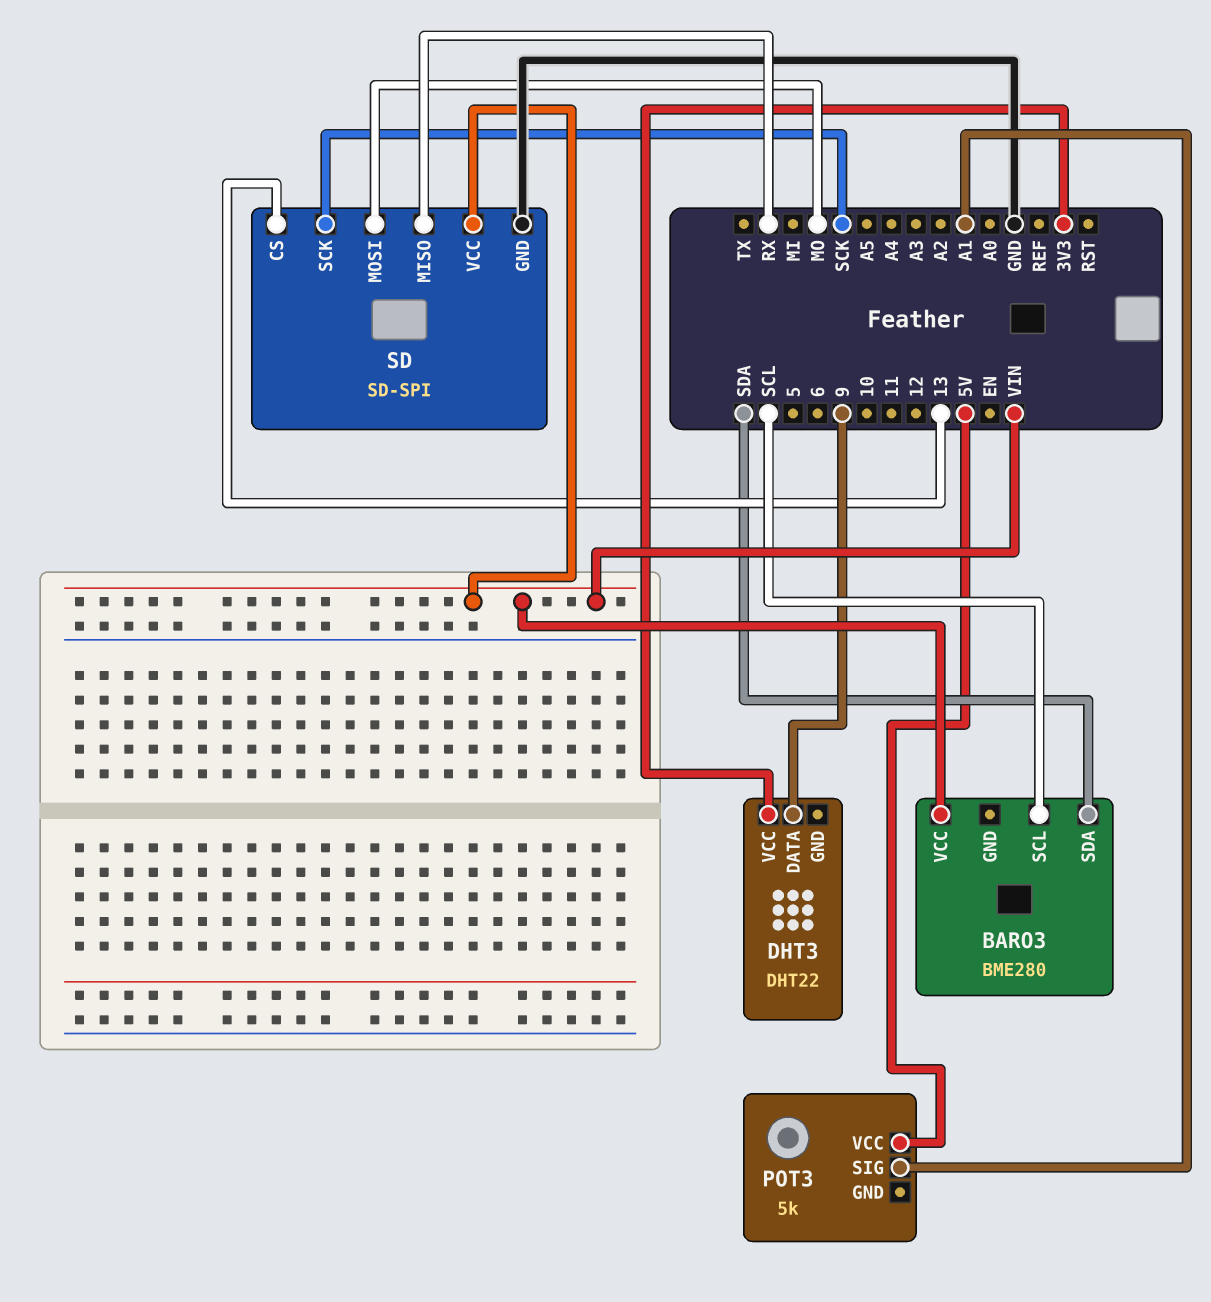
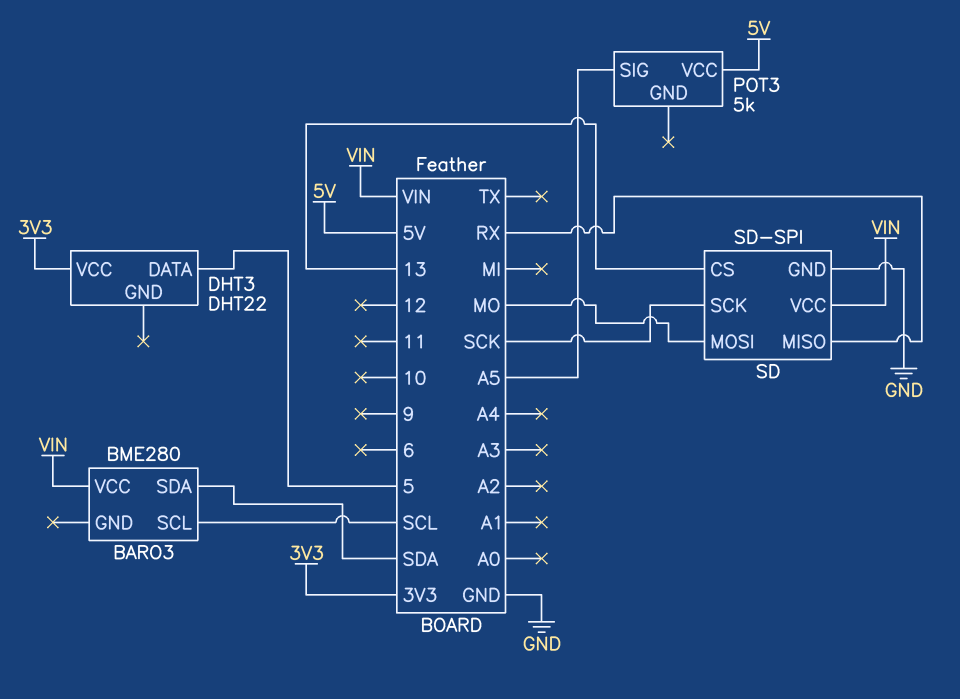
DHT3 pin DATA: 9 -> 5
POT3 pin SIG: A1 -> A5

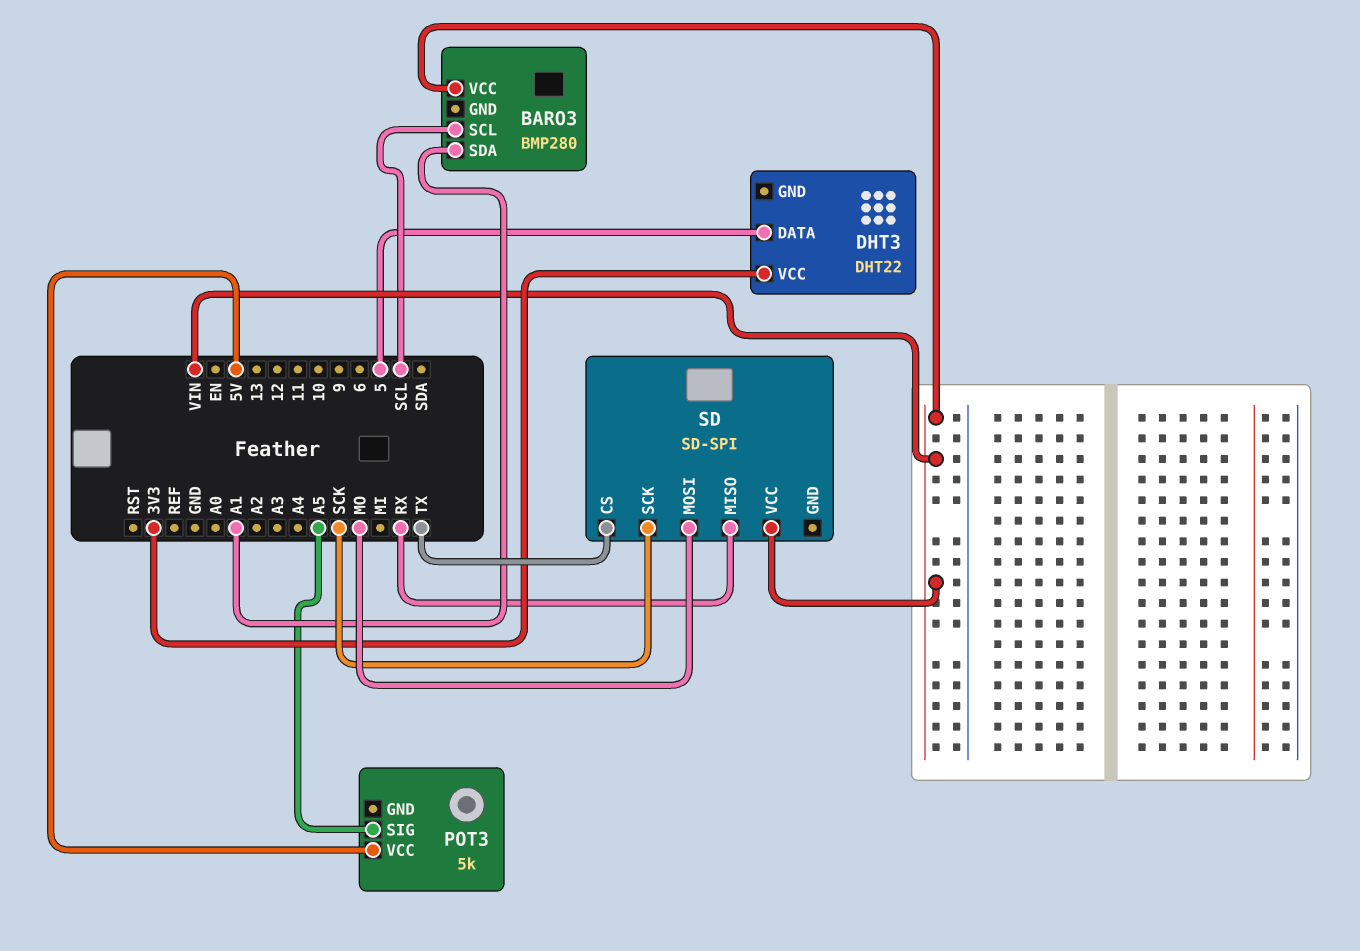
BARO3: BME280 -> BMP280
BARO3 pin SDA: SDA -> A1
SD pin CS: 13 -> TX
SD pin GND: GND -> none

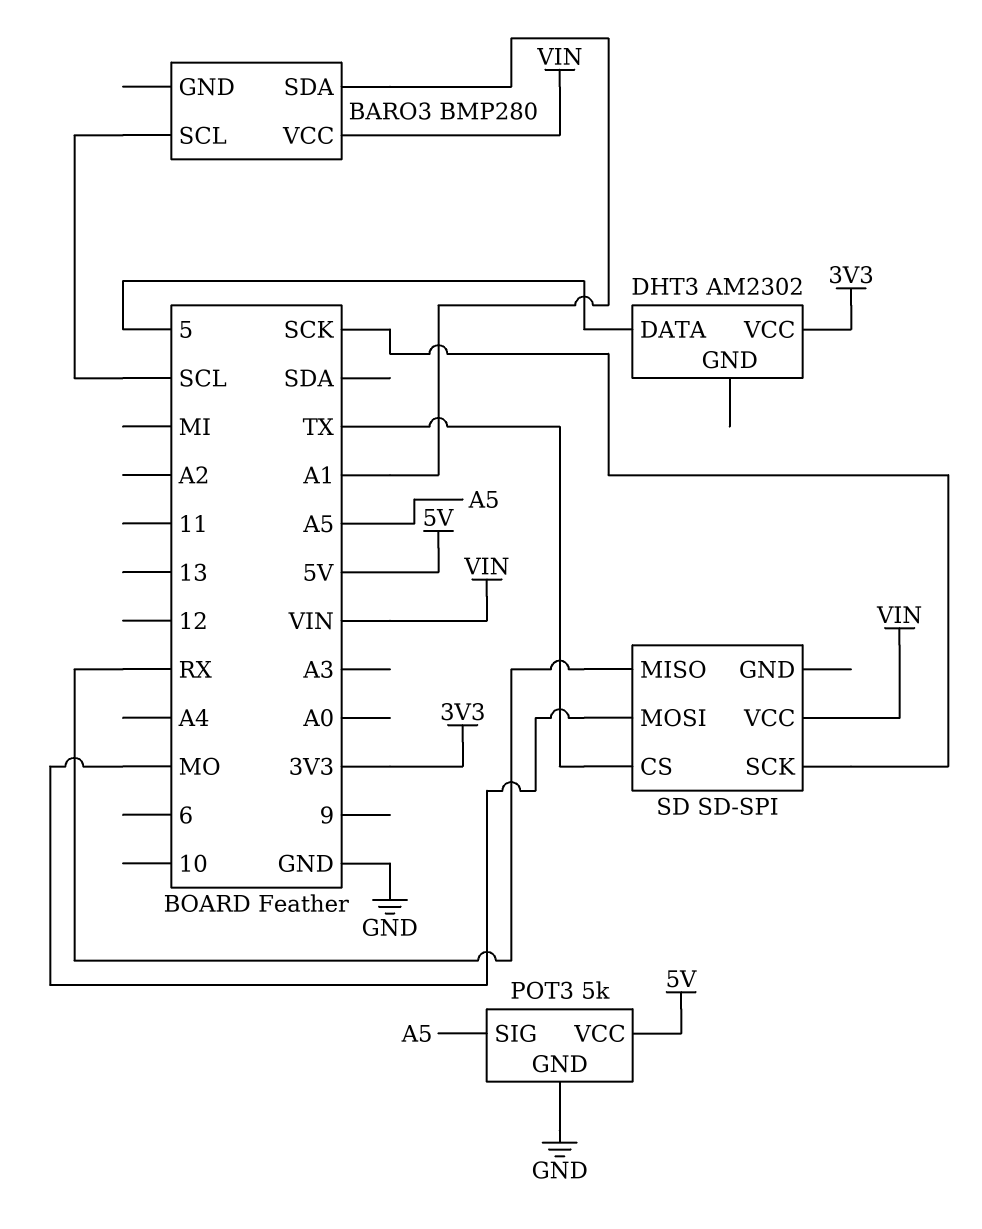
DHT3: DHT22 -> AM2302
POT3 pin GND: none -> GND

